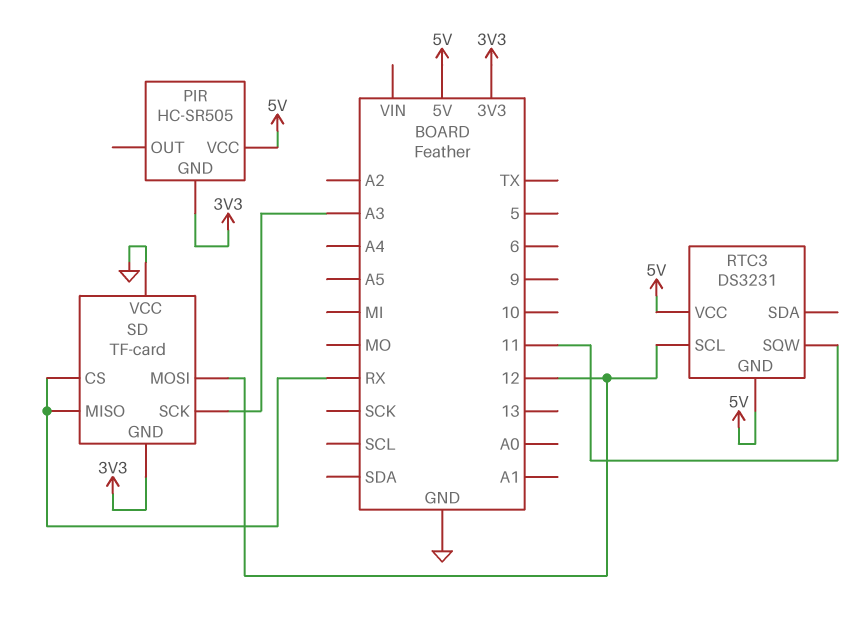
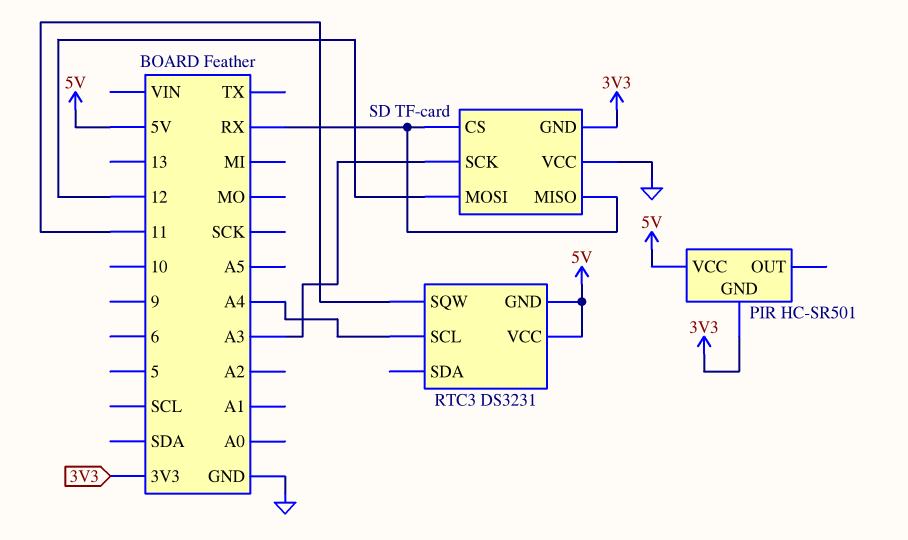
PIR: HC-SR505 -> HC-SR501
RTC3 pin SCL: 12 -> A4

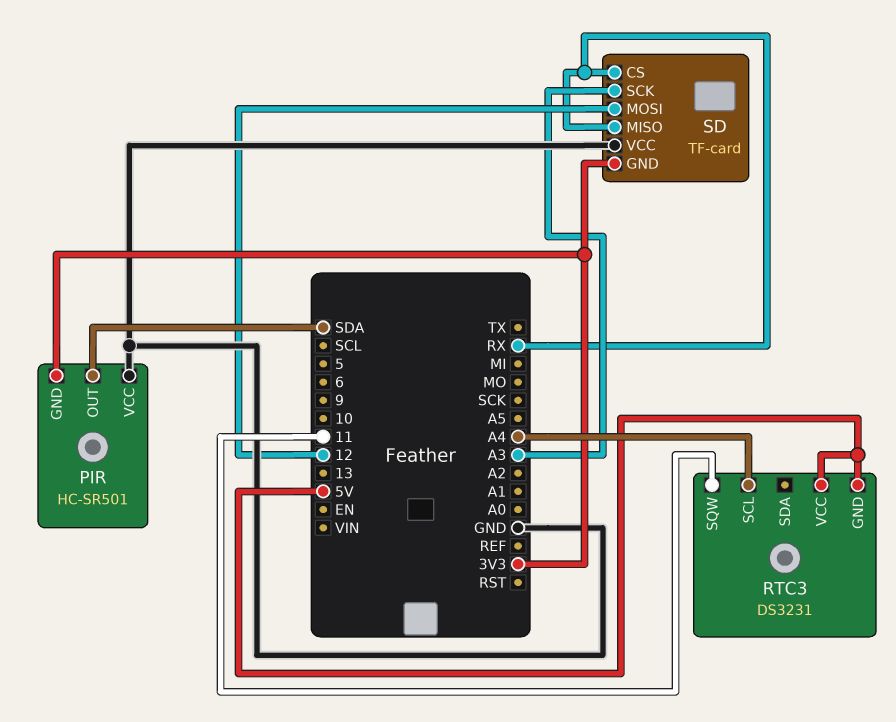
PIR pin OUT: none -> SDA
PIR pin VCC: 5V -> GND

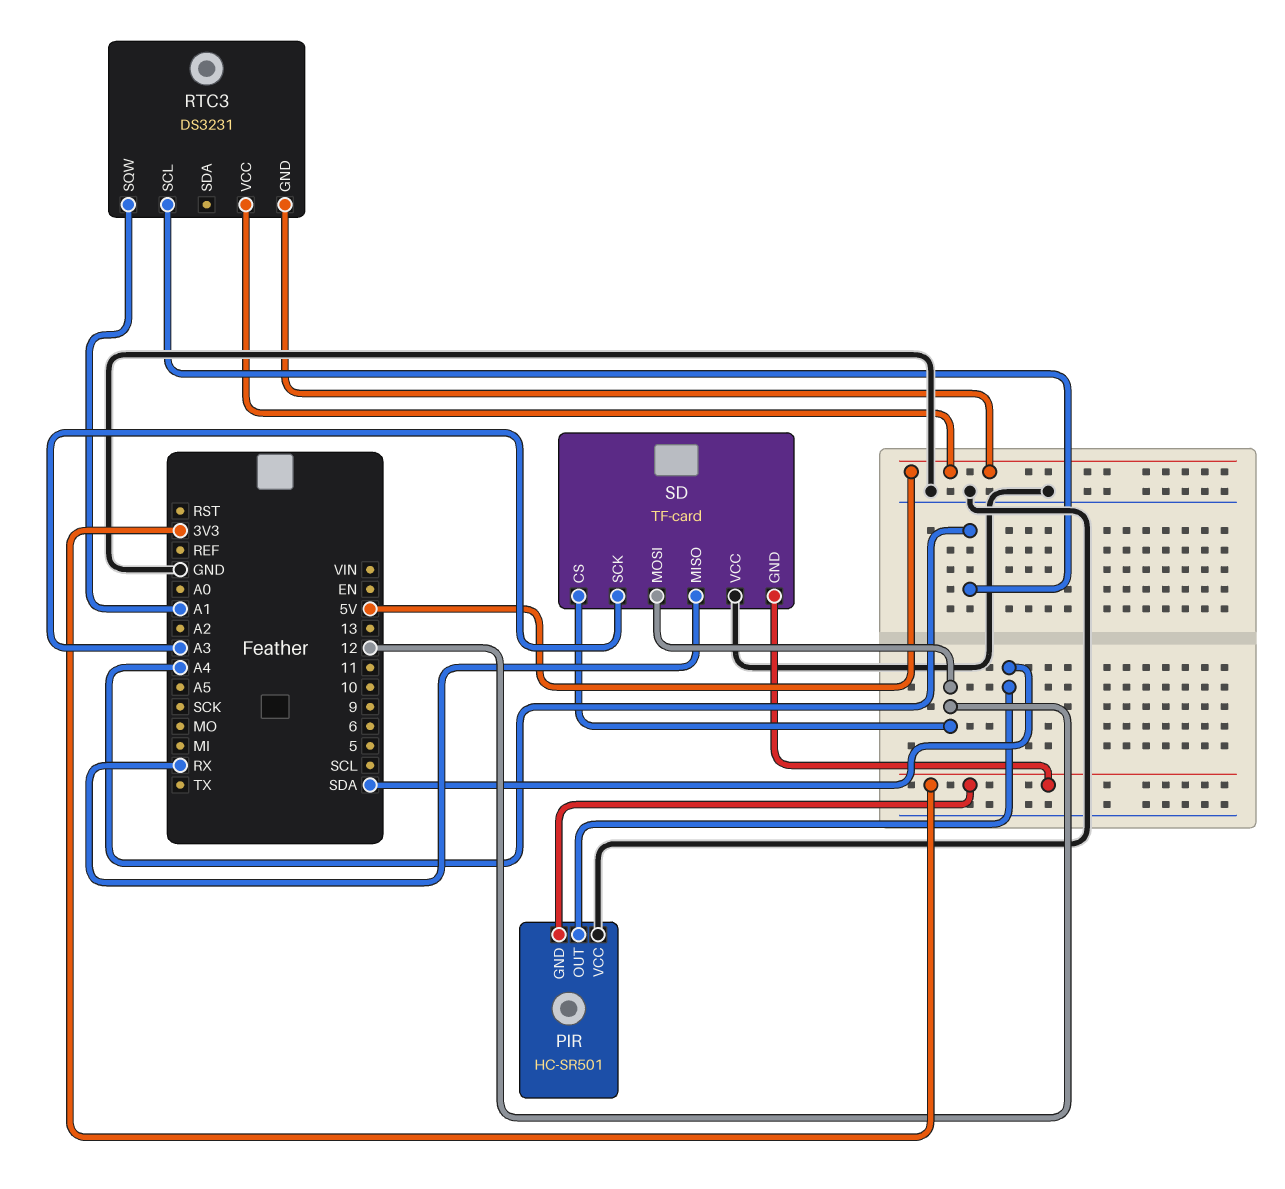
RTC3 pin SQW: 11 -> A1
SD pin CS: RX -> 12

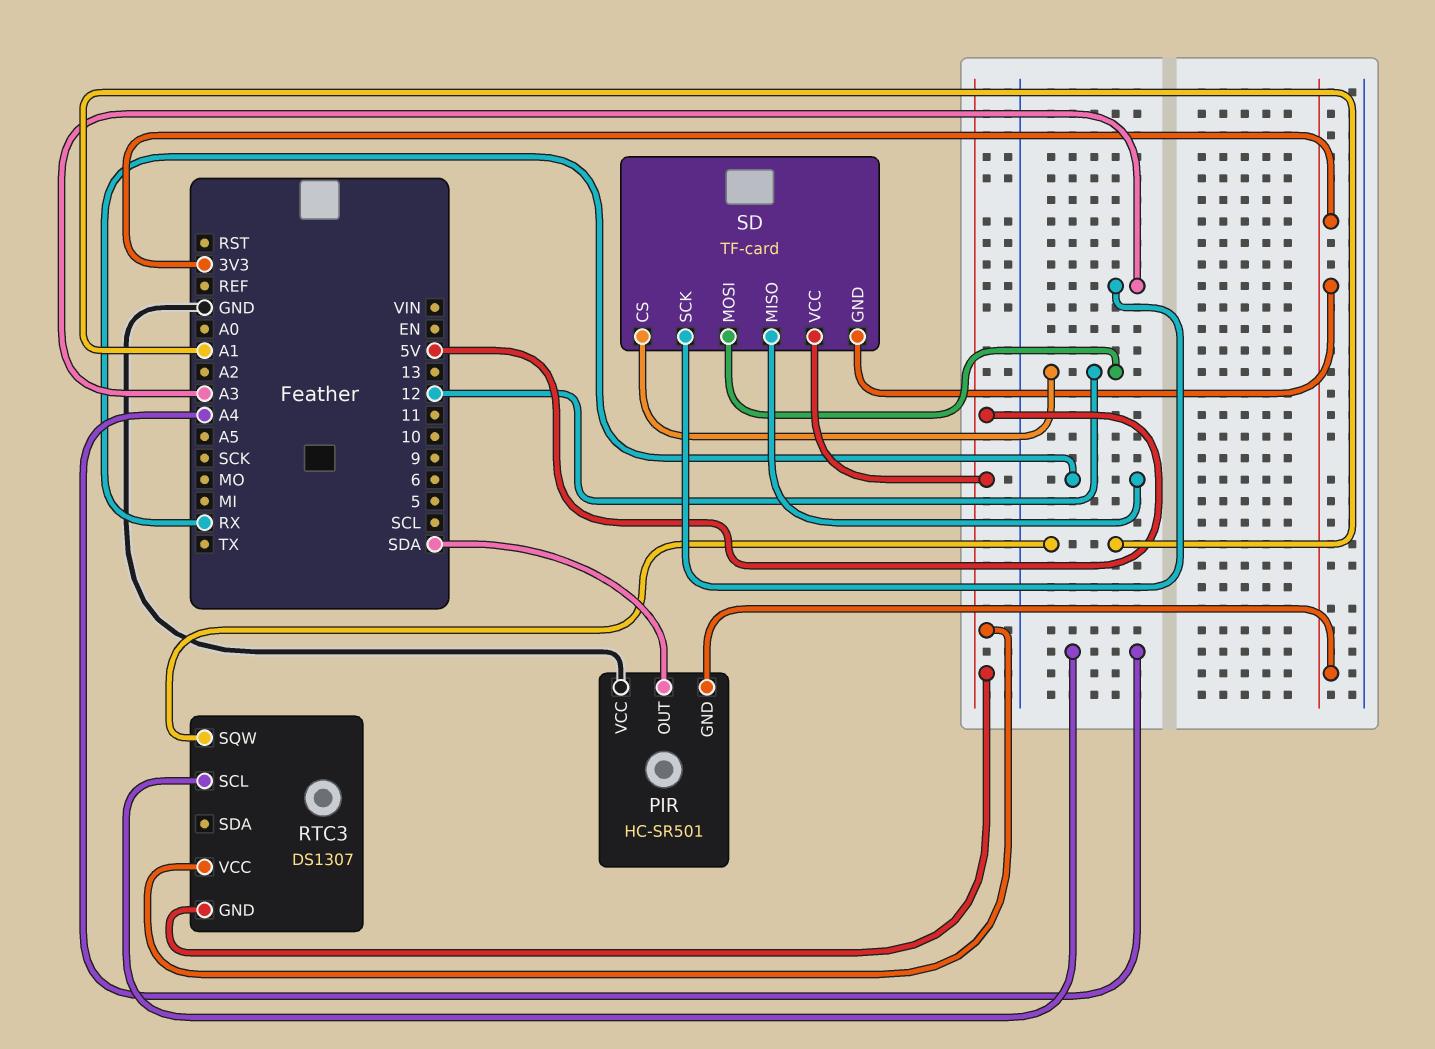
RTC3: DS3231 -> DS1307
SD pin VCC: GND -> 5V

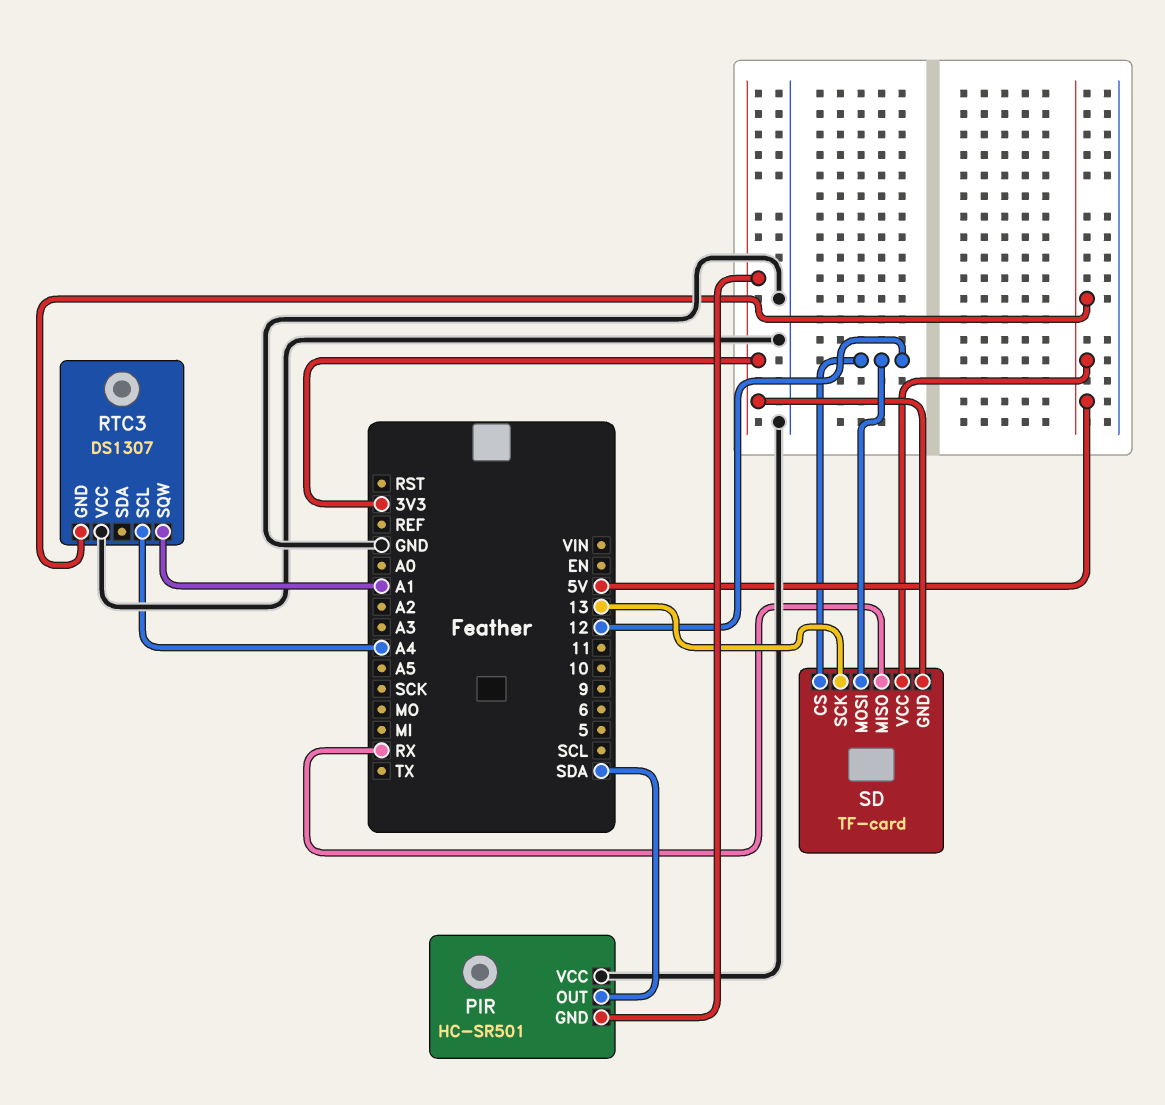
RTC3 pin VCC: 5V -> GND
SD pin SCK: A3 -> 13

